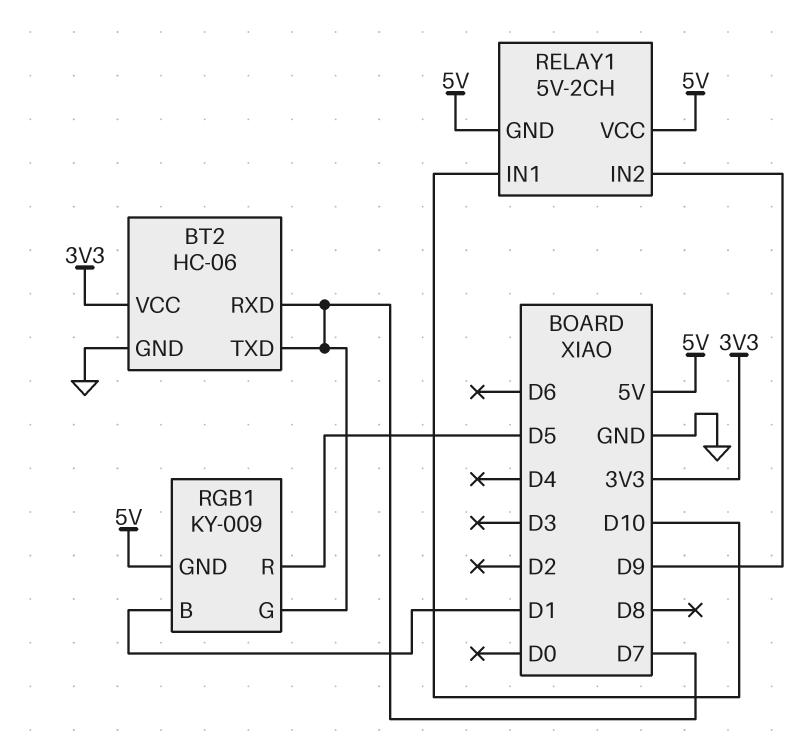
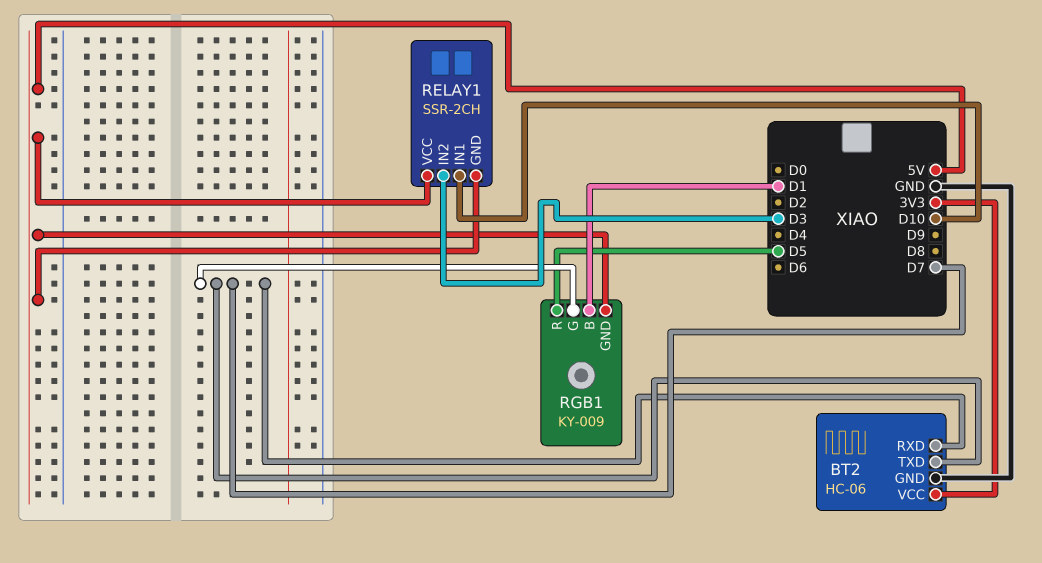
RELAY1: 5V-2CH -> SSR-2CH
RELAY1 pin IN2: D9 -> D3

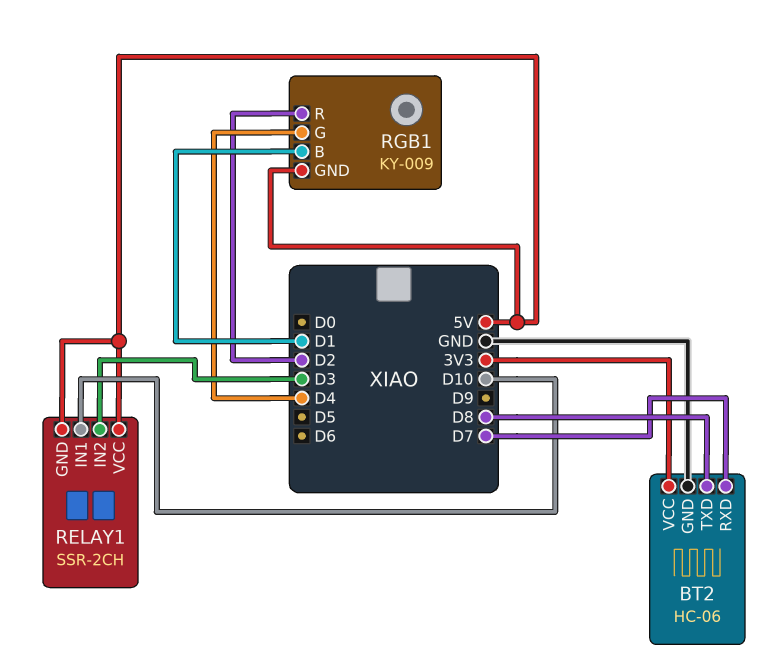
BT2 pin TXD: D7 -> D8
RGB1 pin G: D7 -> D4
RGB1 pin R: D5 -> D2

